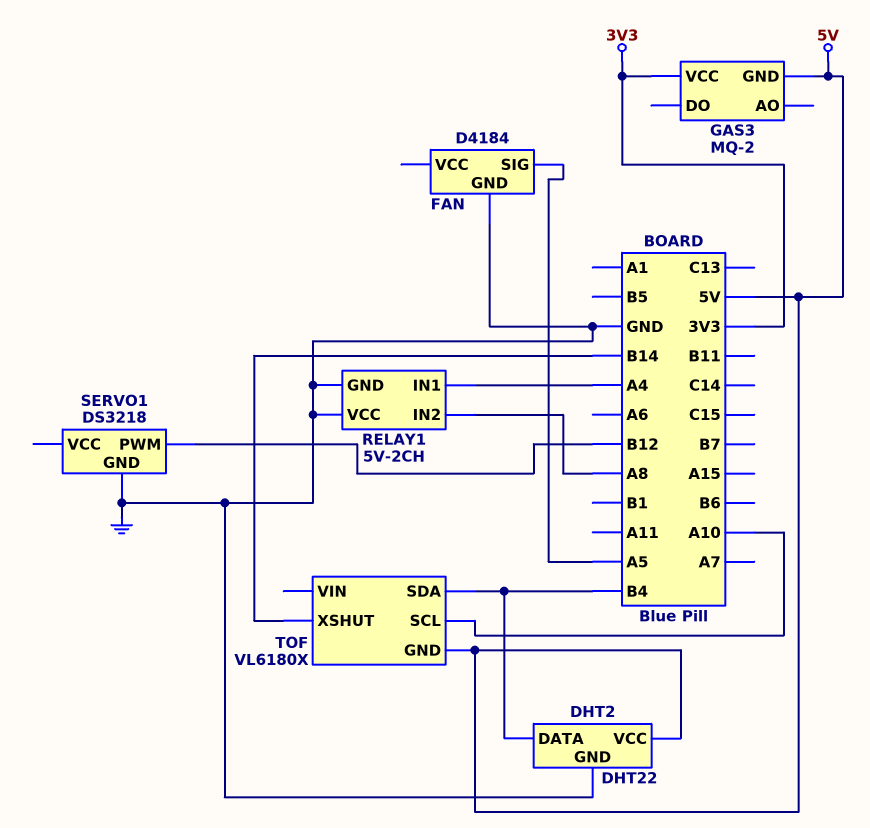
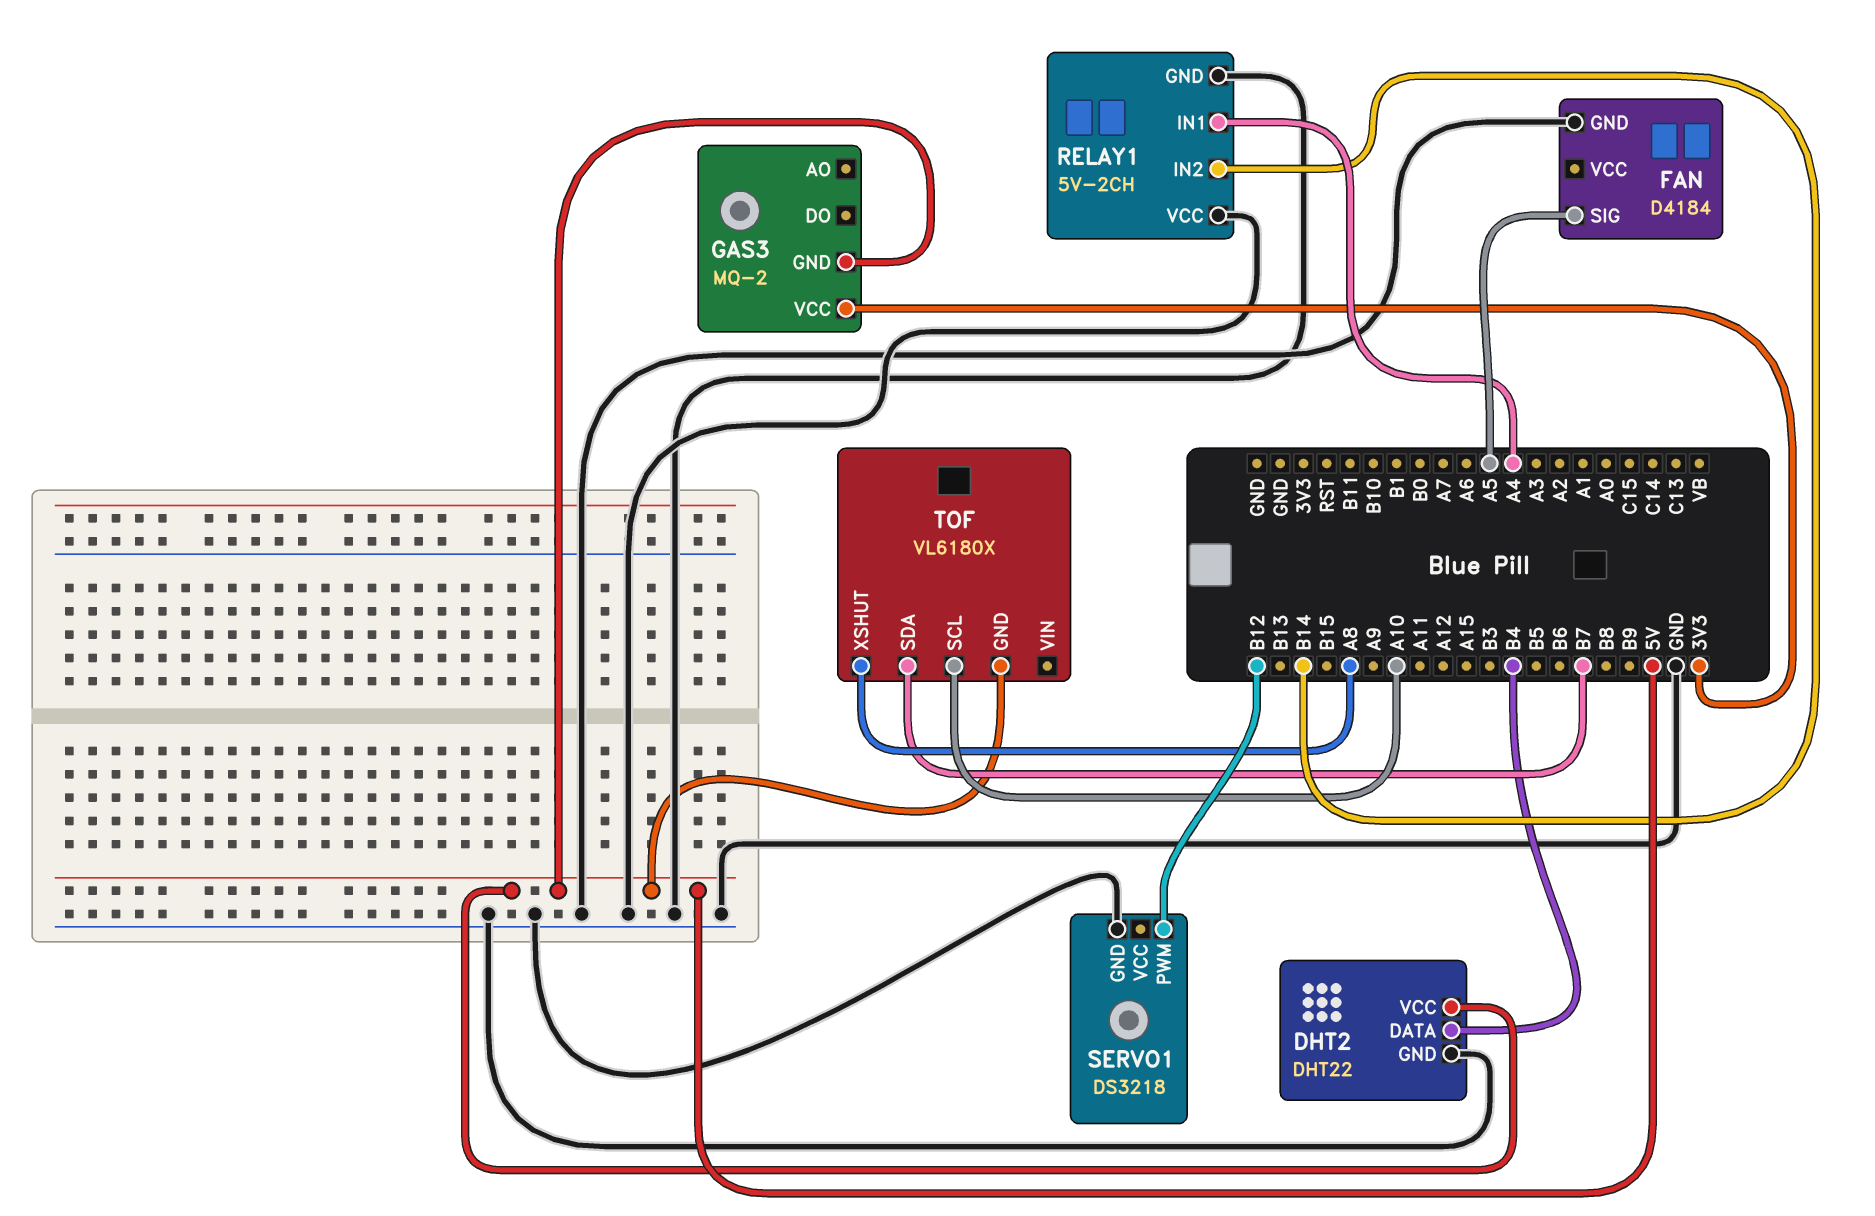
RELAY1 pin IN2: A8 -> B14
TOF pin SDA: B4 -> B7
TOF pin XSHUT: B14 -> A8

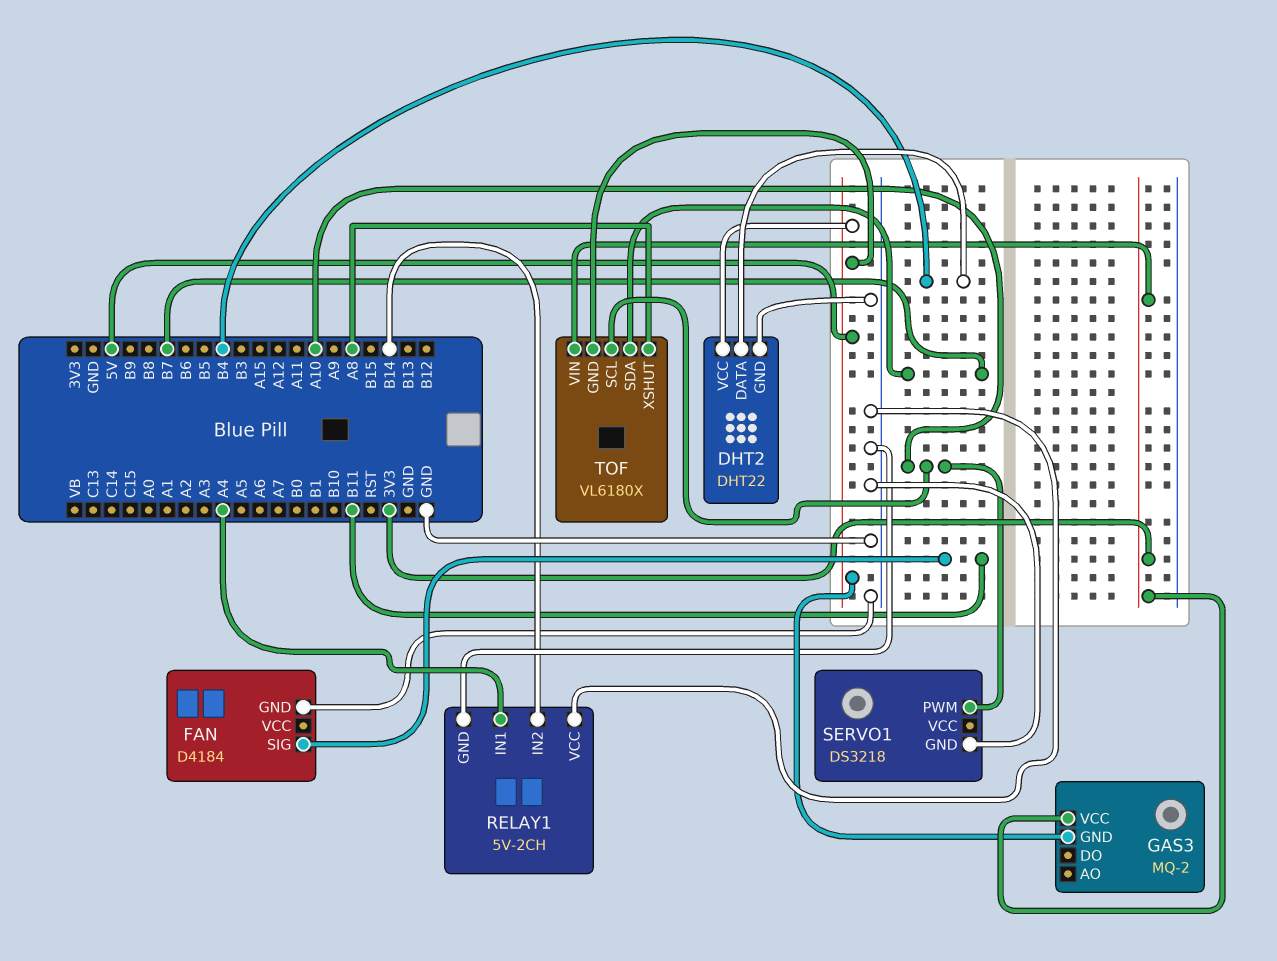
FAN pin SIG: A5 -> B11
SERVO1 pin PWM: B12 -> A10
TOF pin VIN: none -> 3V3

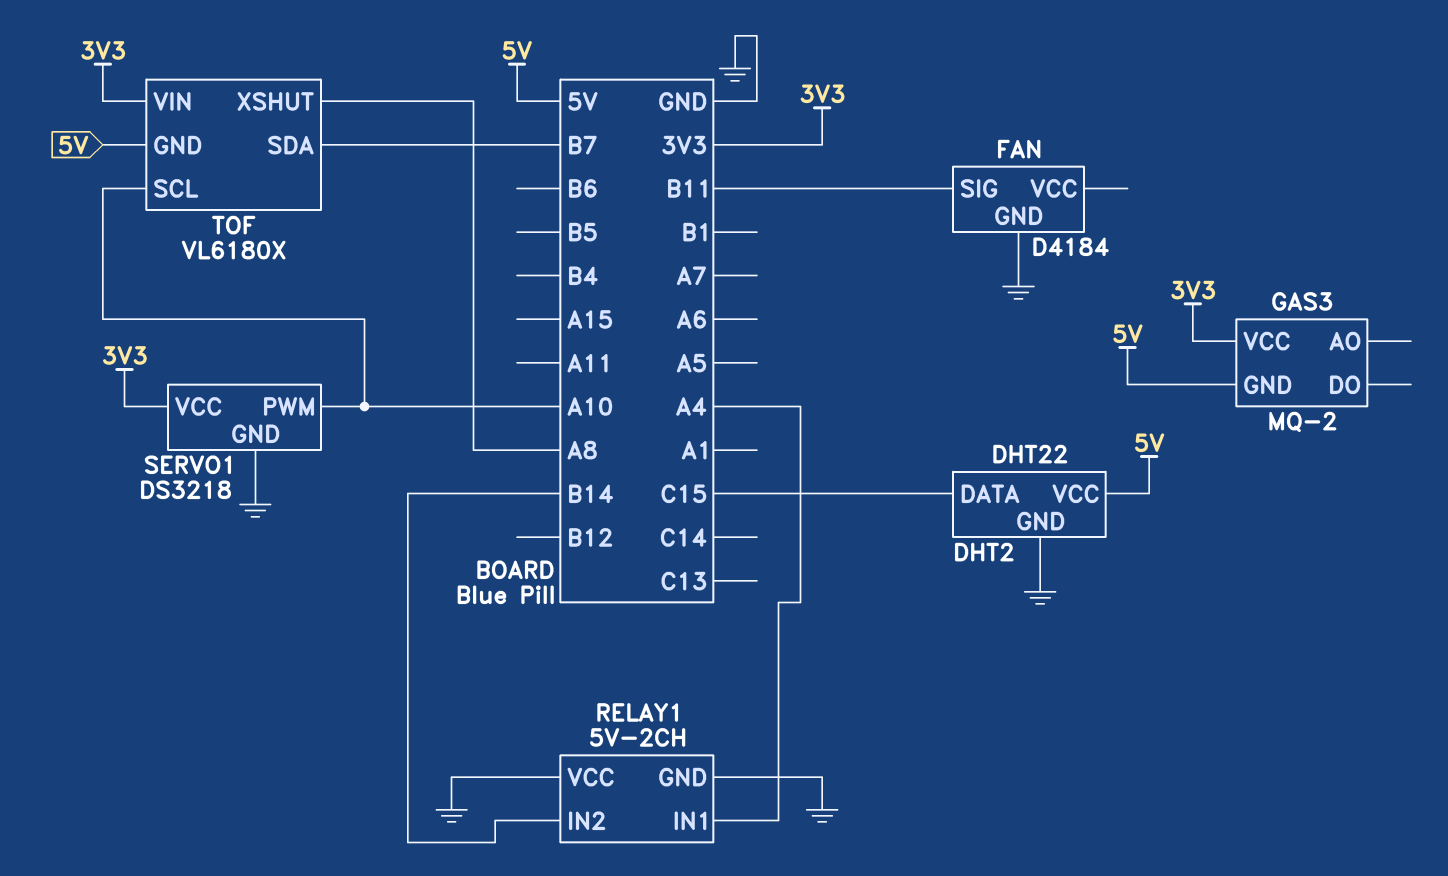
DHT2 pin DATA: B4 -> C15
SERVO1 pin VCC: none -> 3V3

